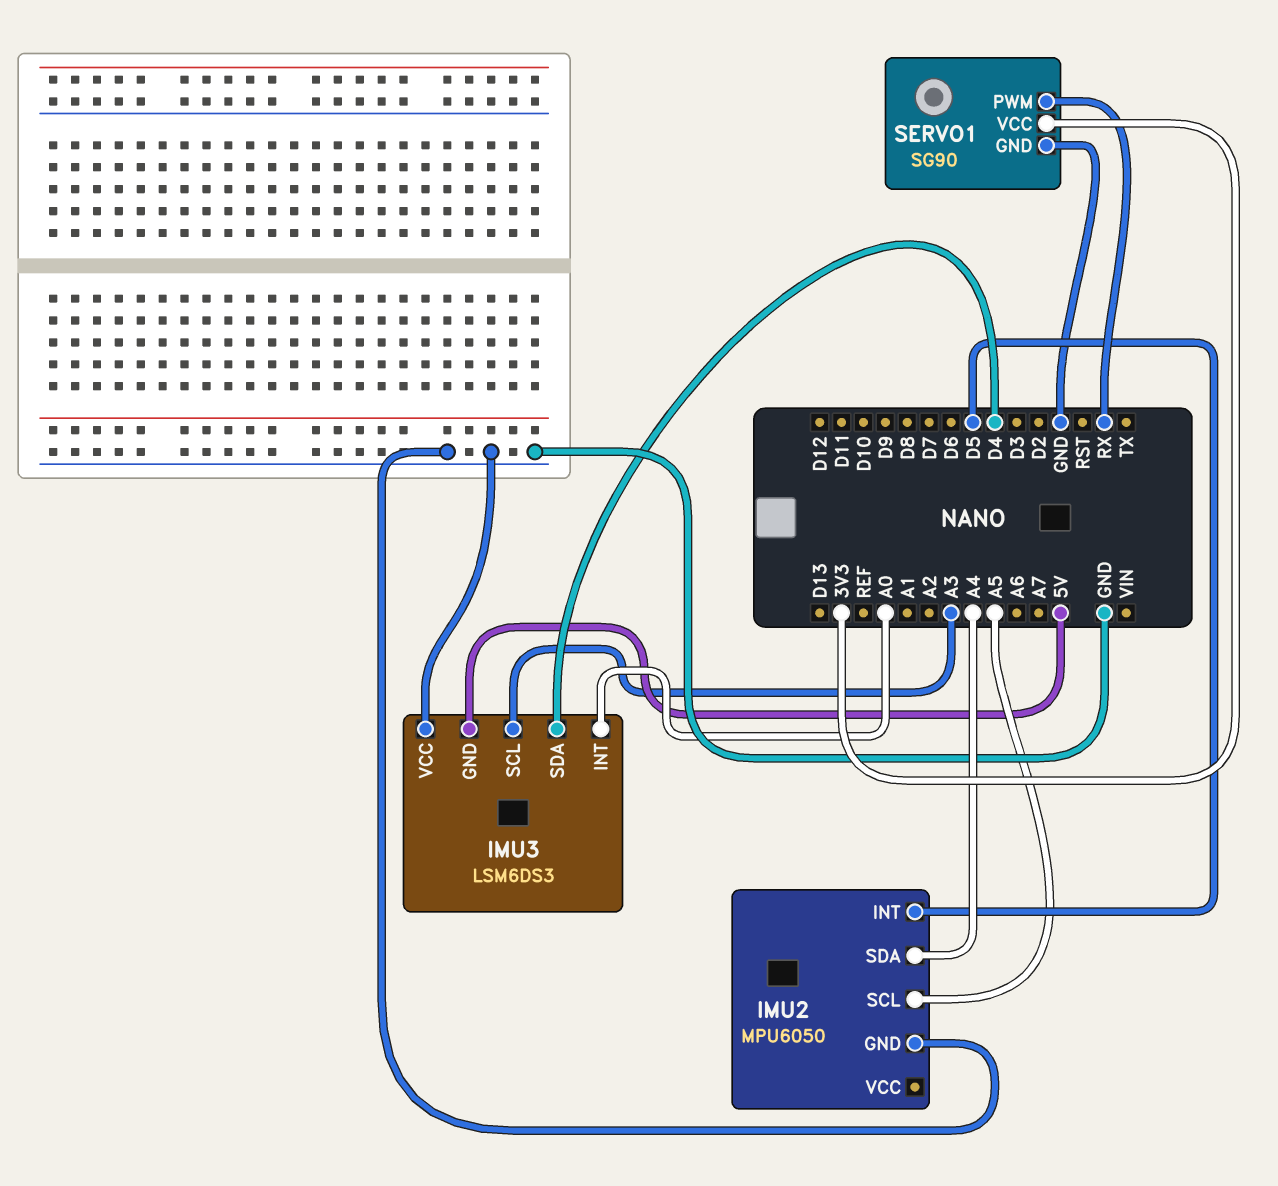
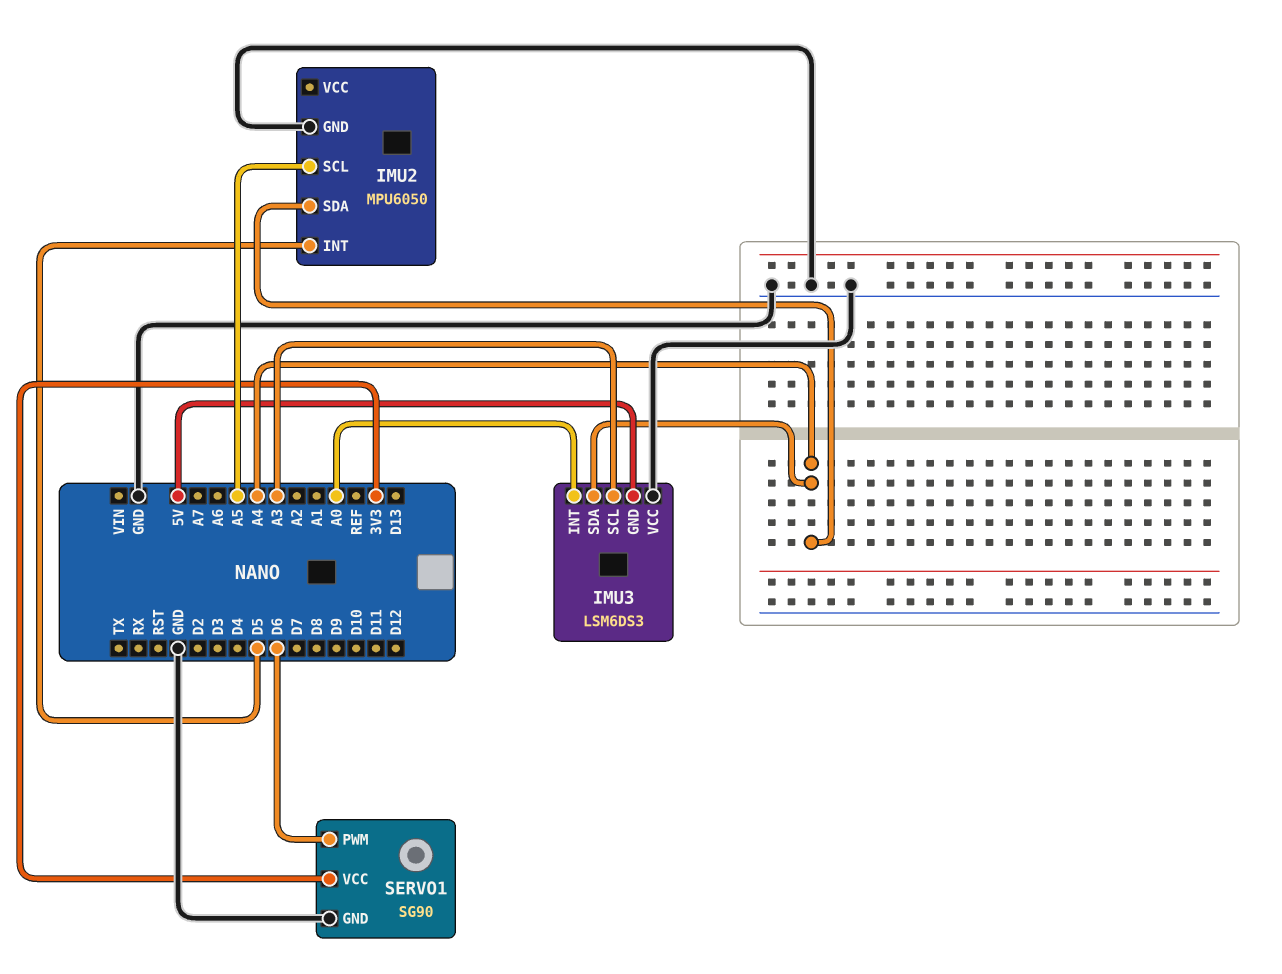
IMU3 pin SDA: D4 -> A4
SERVO1 pin PWM: RX -> D6

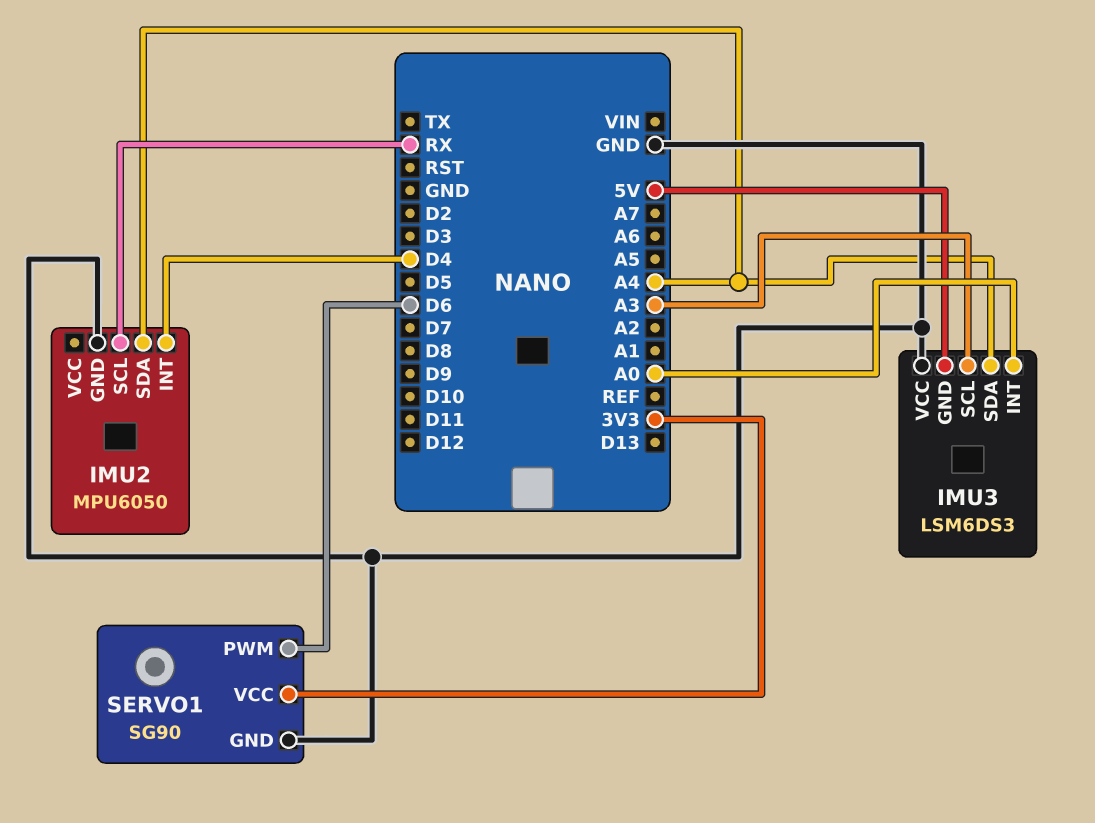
IMU2 pin INT: D5 -> D4
IMU2 pin SCL: A5 -> RX

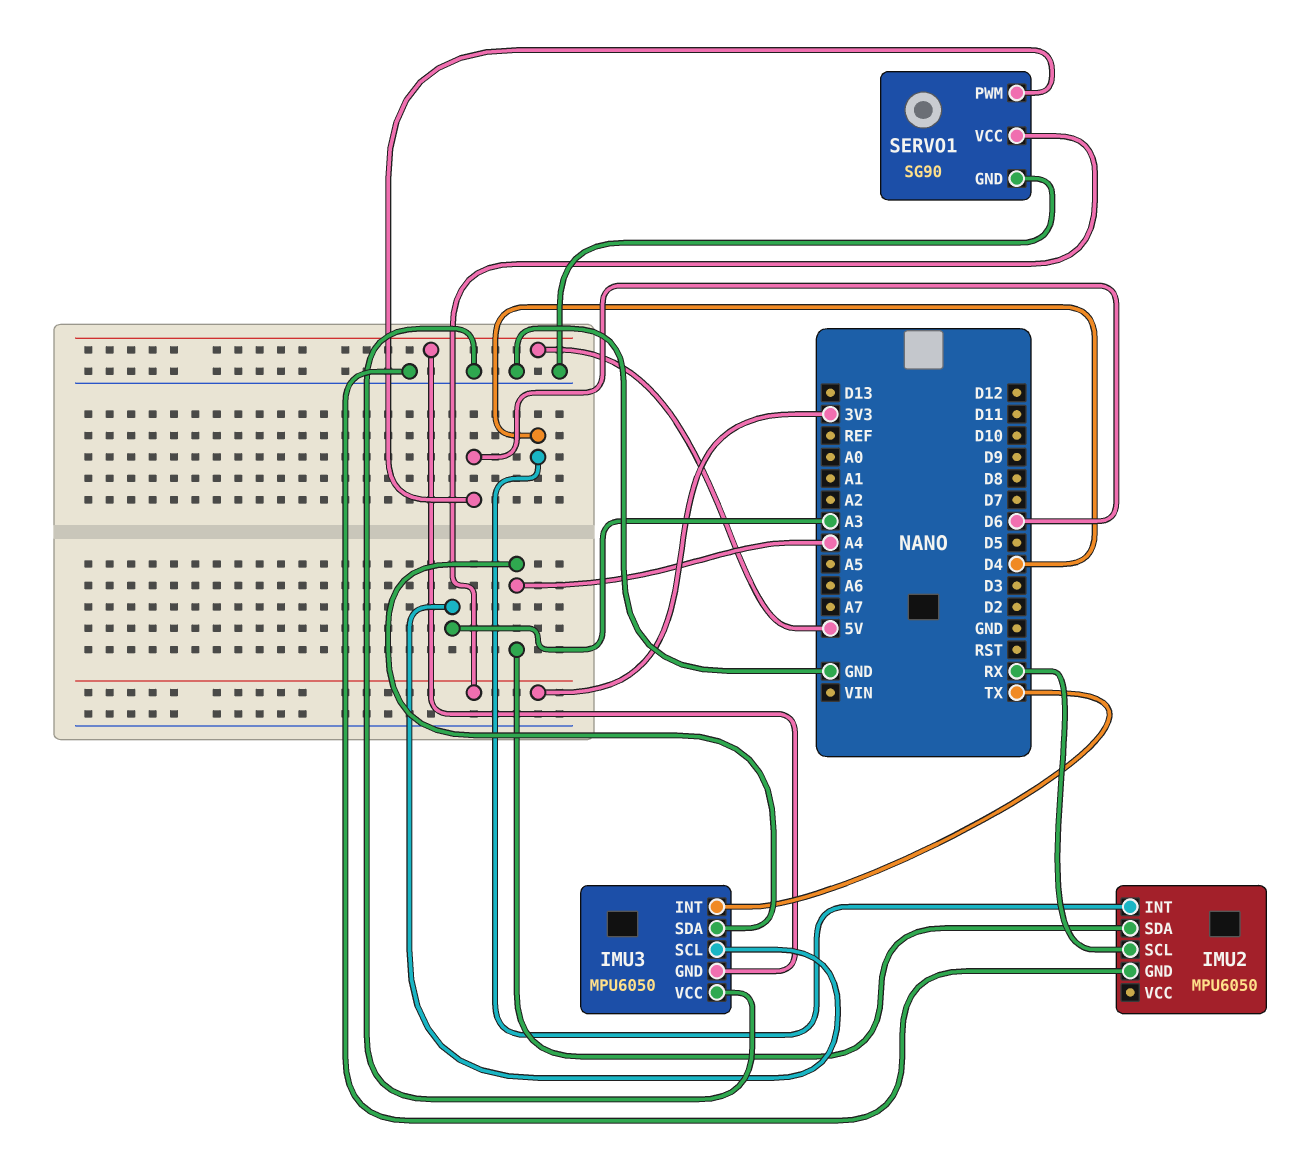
IMU3: LSM6DS3 -> MPU6050
IMU3 pin INT: A0 -> TX

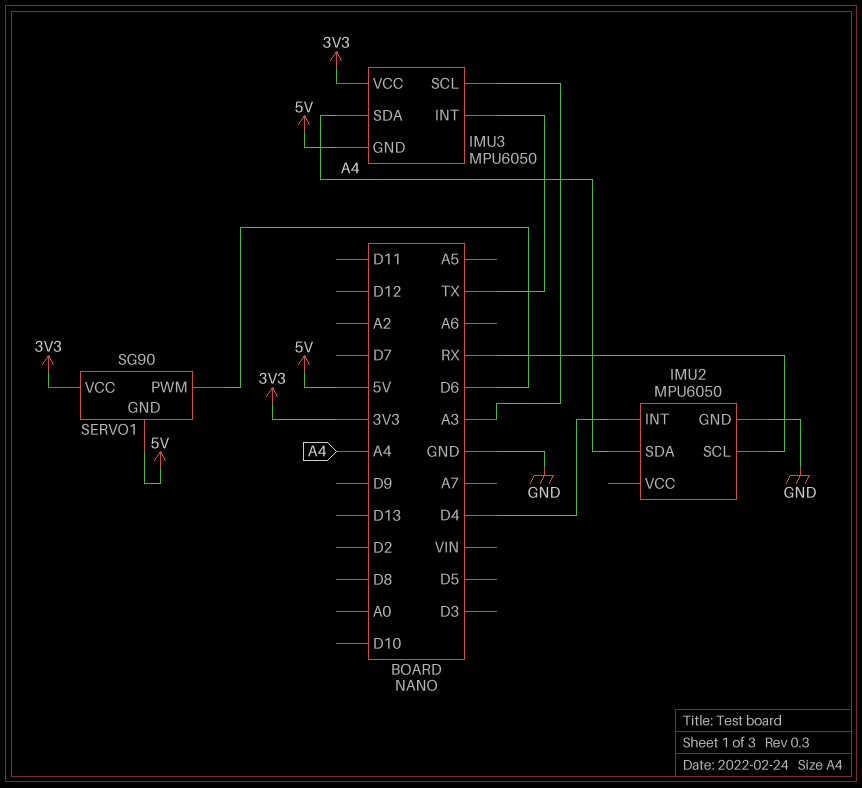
IMU3 pin VCC: GND -> 3V3
SERVO1 pin GND: GND -> 5V

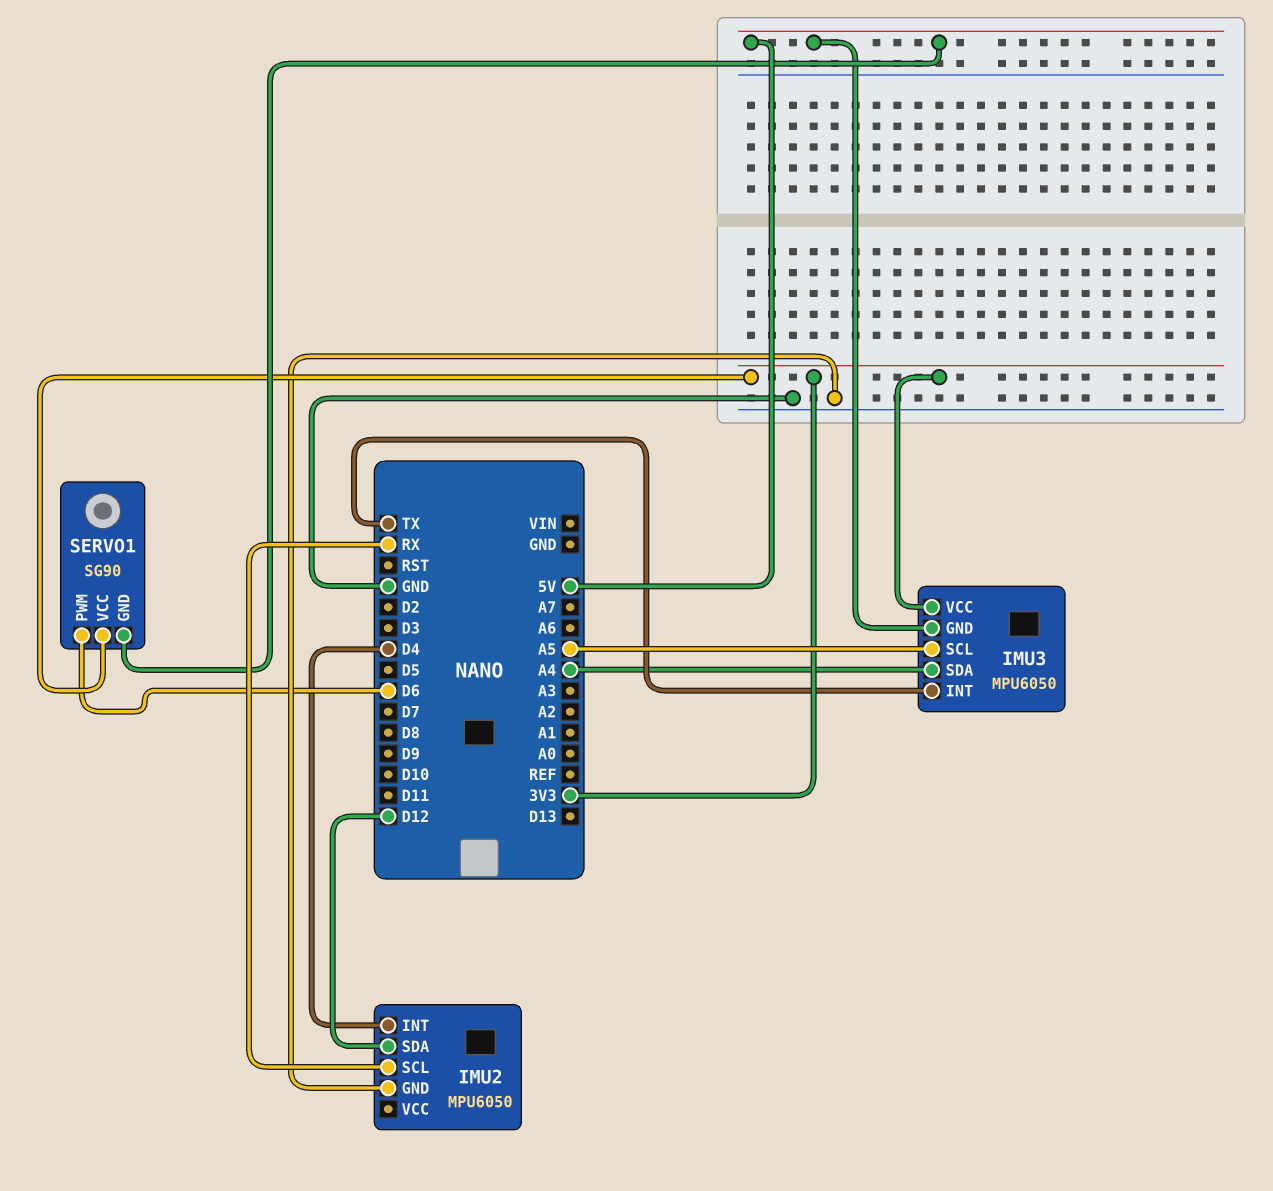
IMU2 pin SDA: A4 -> D12
IMU3 pin SCL: A3 -> A5

